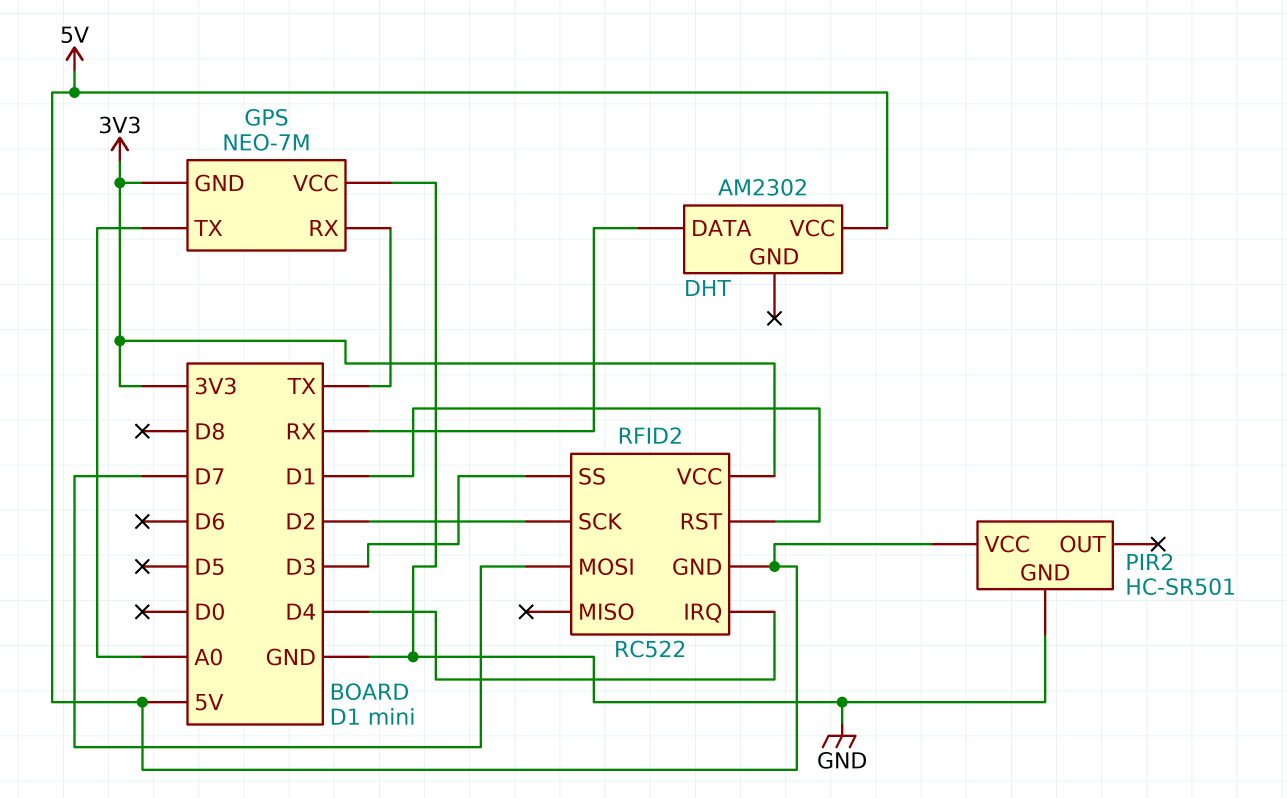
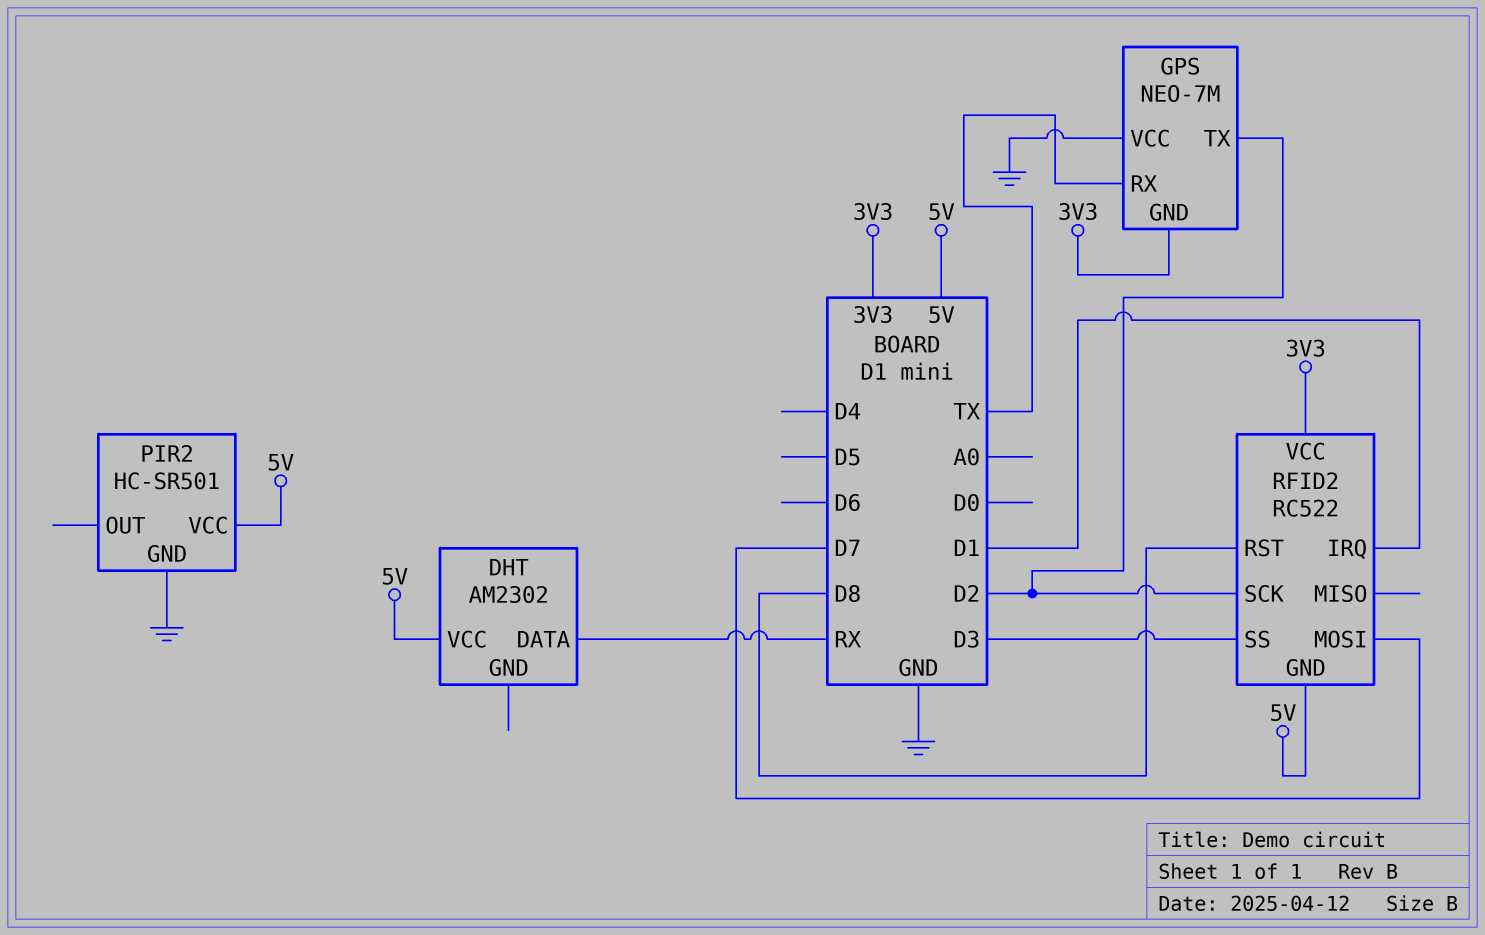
GPS pin TX: A0 -> D2
RFID2 pin IRQ: D4 -> D1
RFID2 pin RST: D1 -> D8

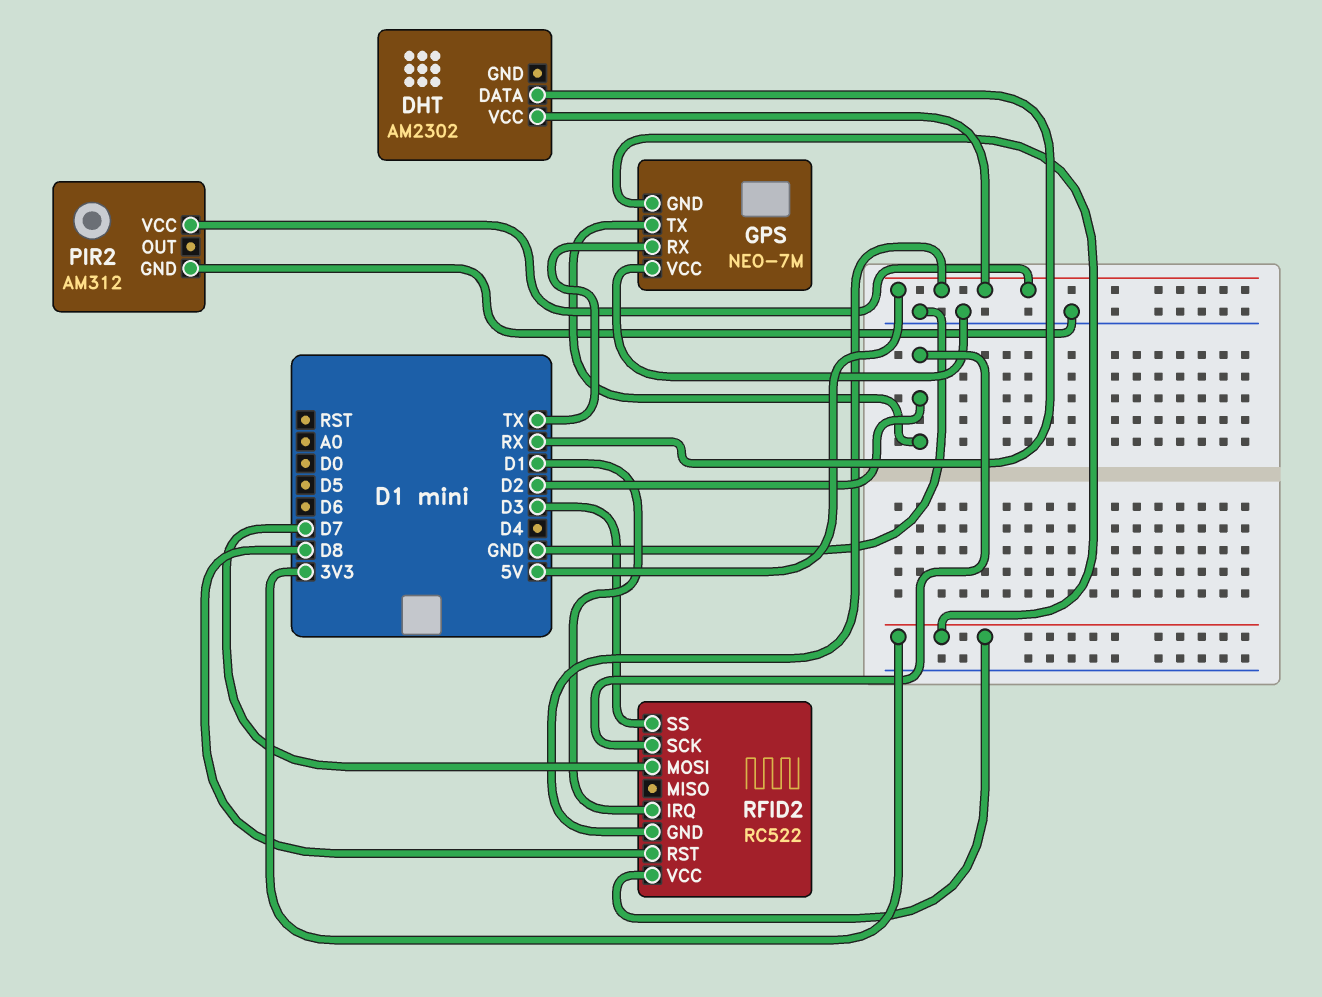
PIR2: HC-SR501 -> AM312

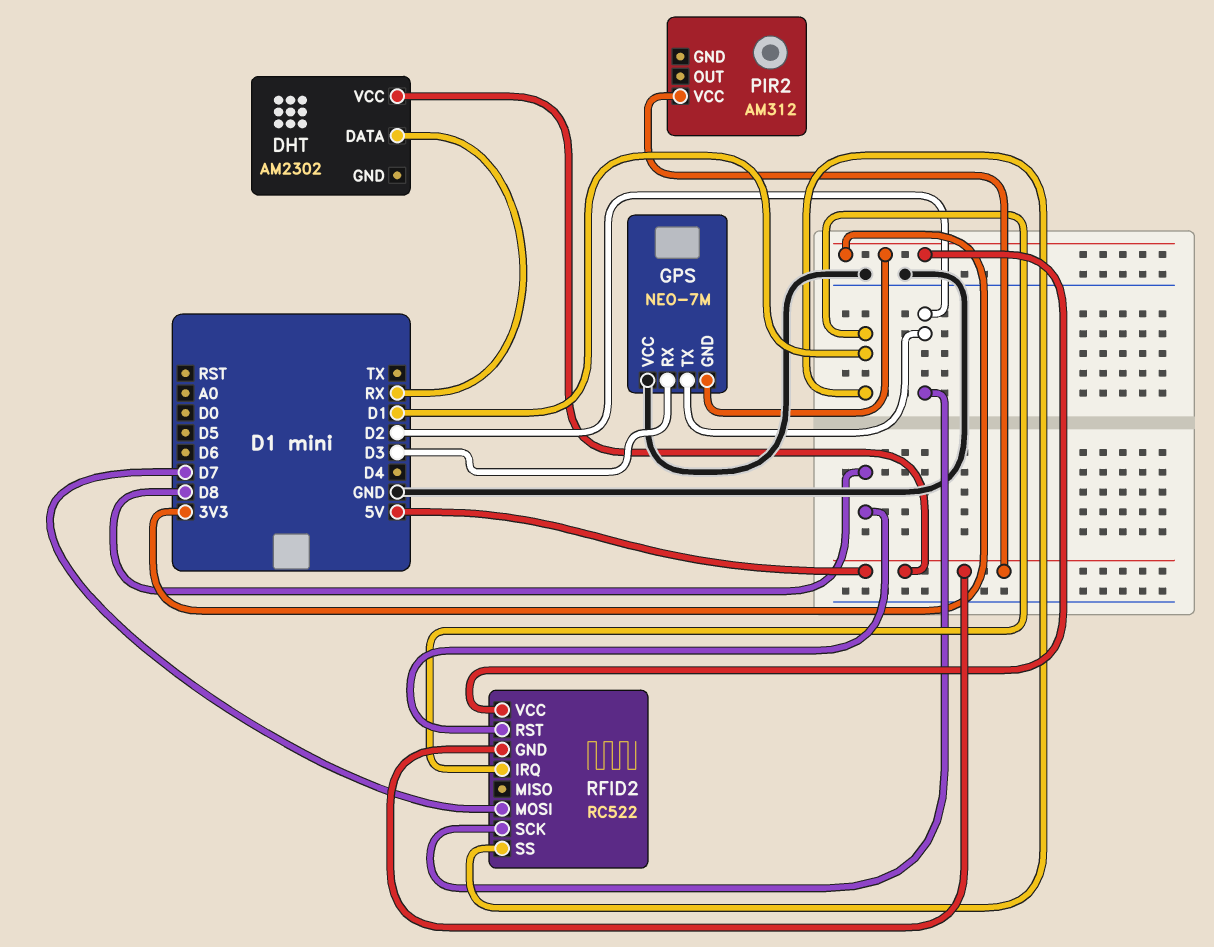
GPS pin RX: TX -> D3
PIR2 pin GND: GND -> none
RFID2 pin SS: D3 -> D1

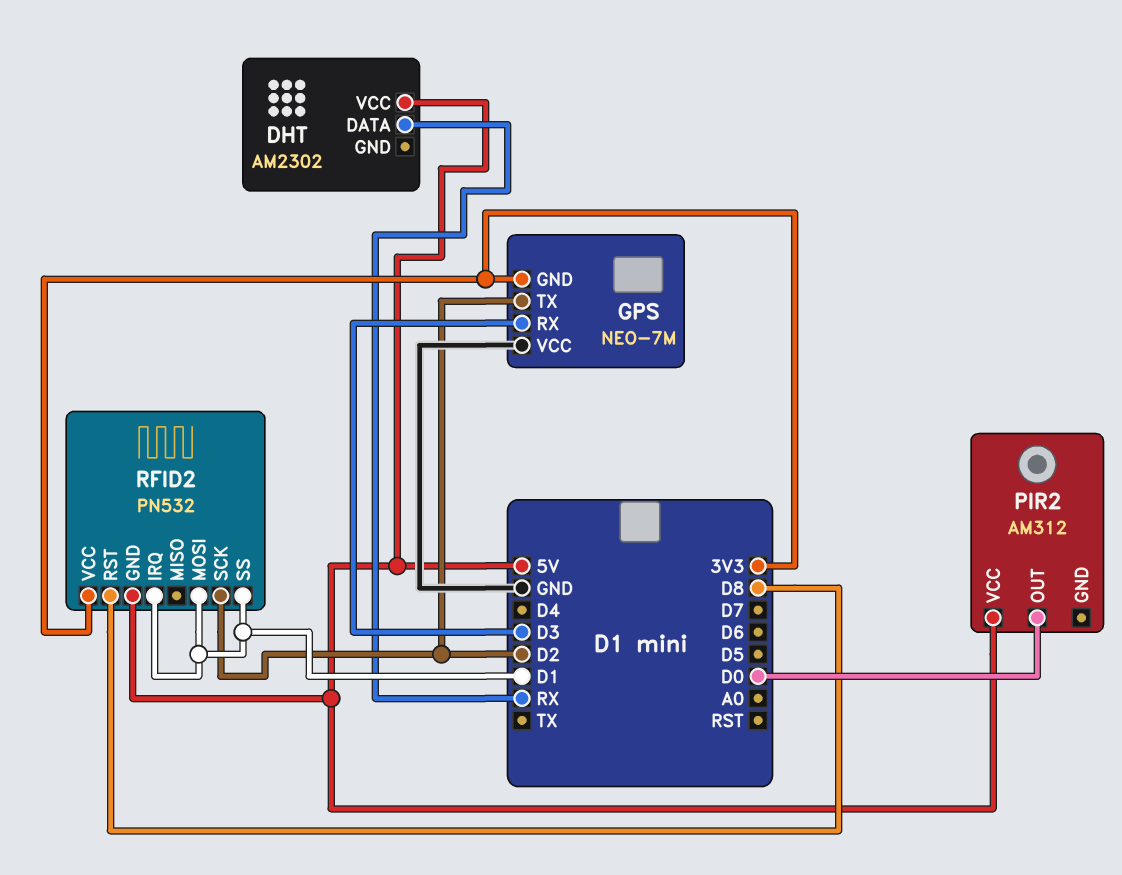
PIR2 pin OUT: none -> D0
RFID2: RC522 -> PN532
RFID2 pin MOSI: D7 -> D1

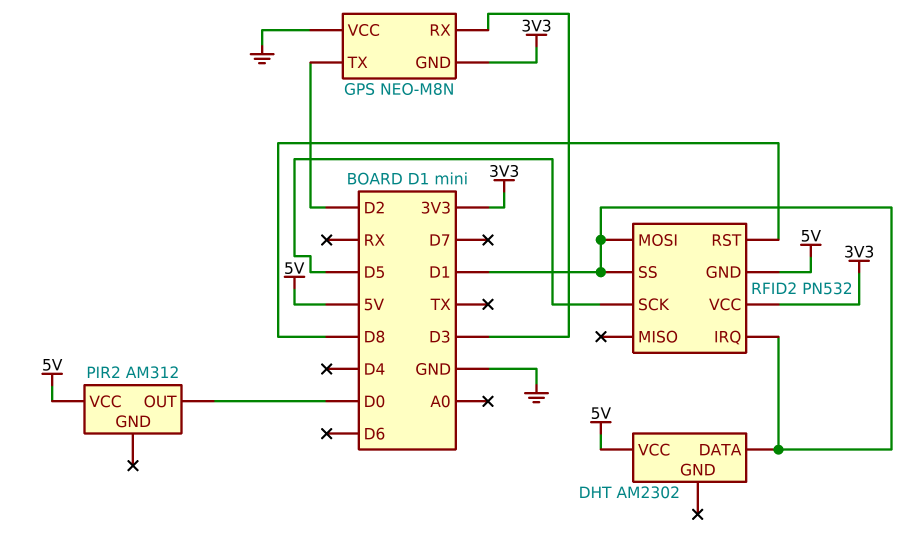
DHT pin DATA: RX -> D1
GPS: NEO-7M -> NEO-M8N
RFID2 pin SCK: D2 -> D5

